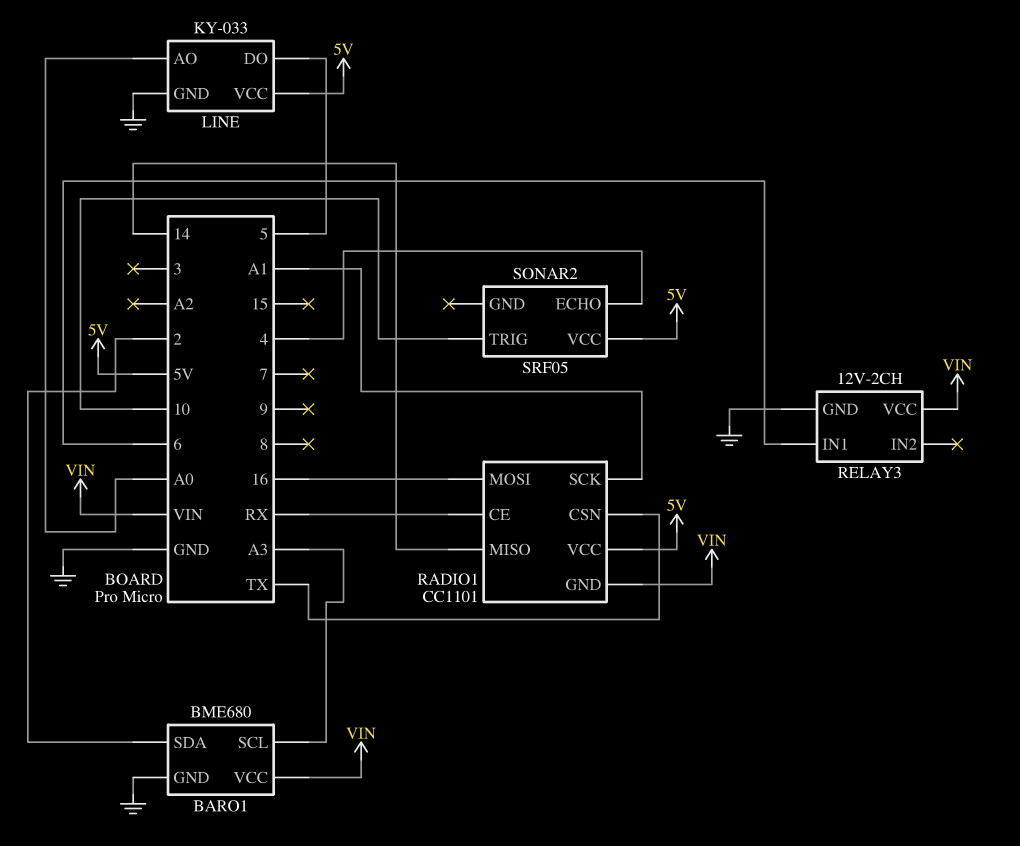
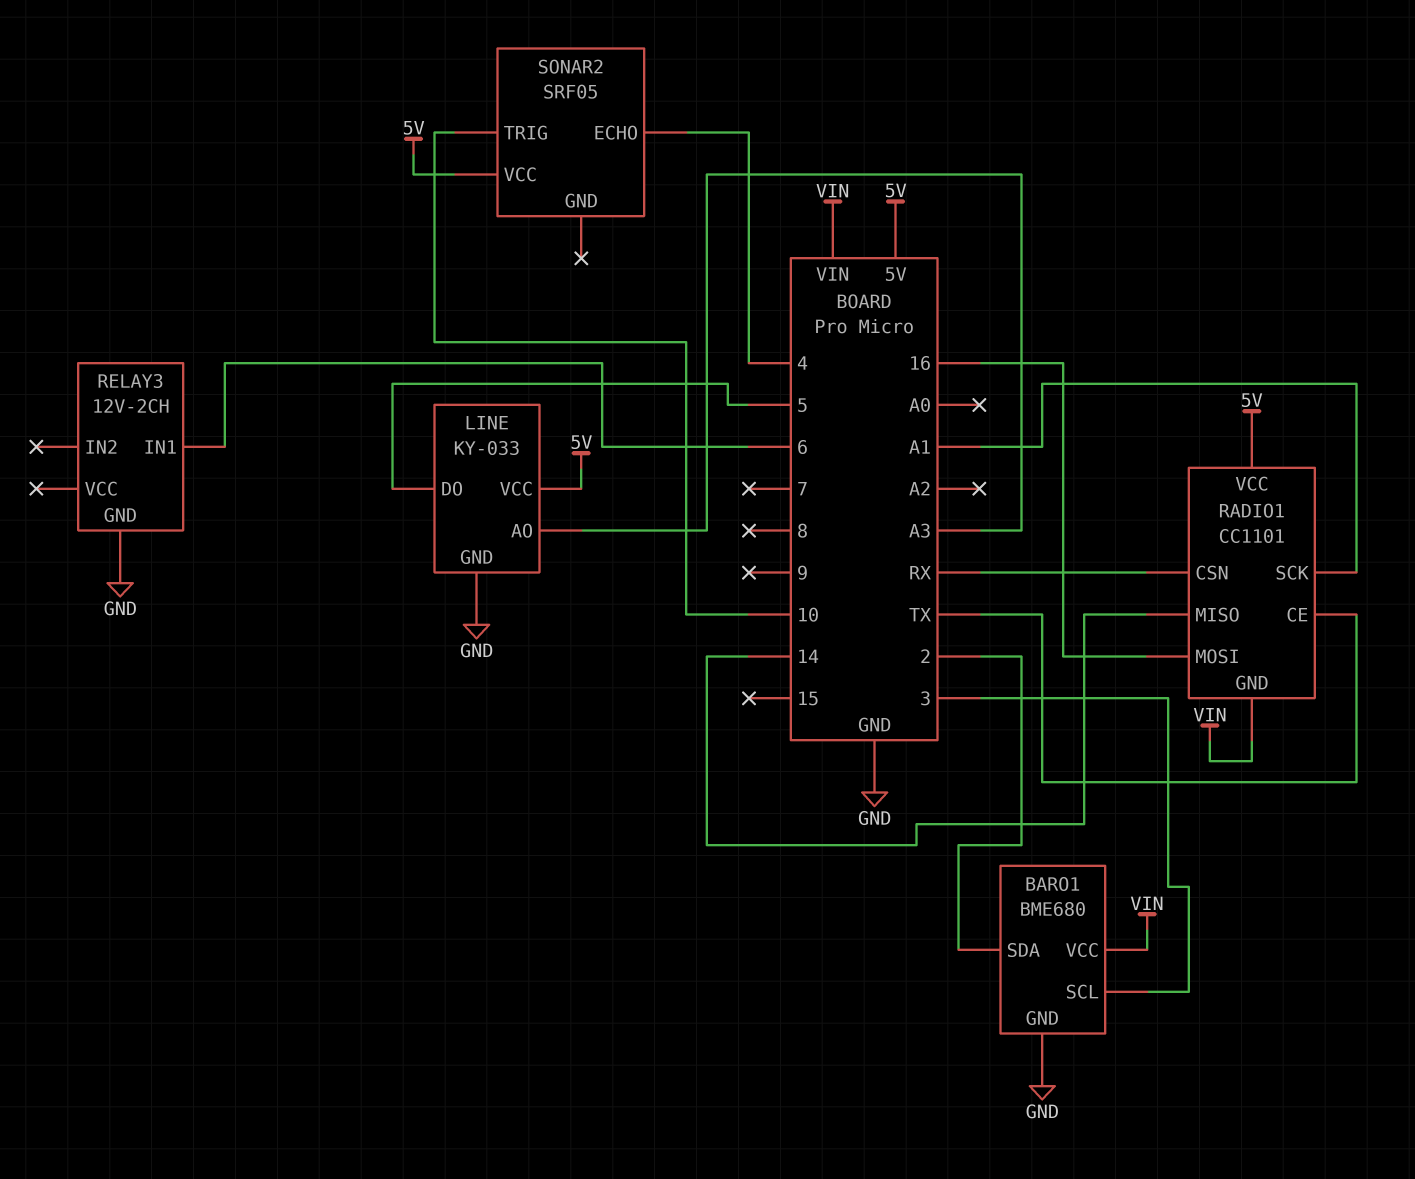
BARO1 pin SCL: A3 -> 3
LINE pin AO: A0 -> A3
RADIO1 pin CE: RX -> TX
RADIO1 pin CSN: TX -> RX
RELAY3 pin VCC: VIN -> none

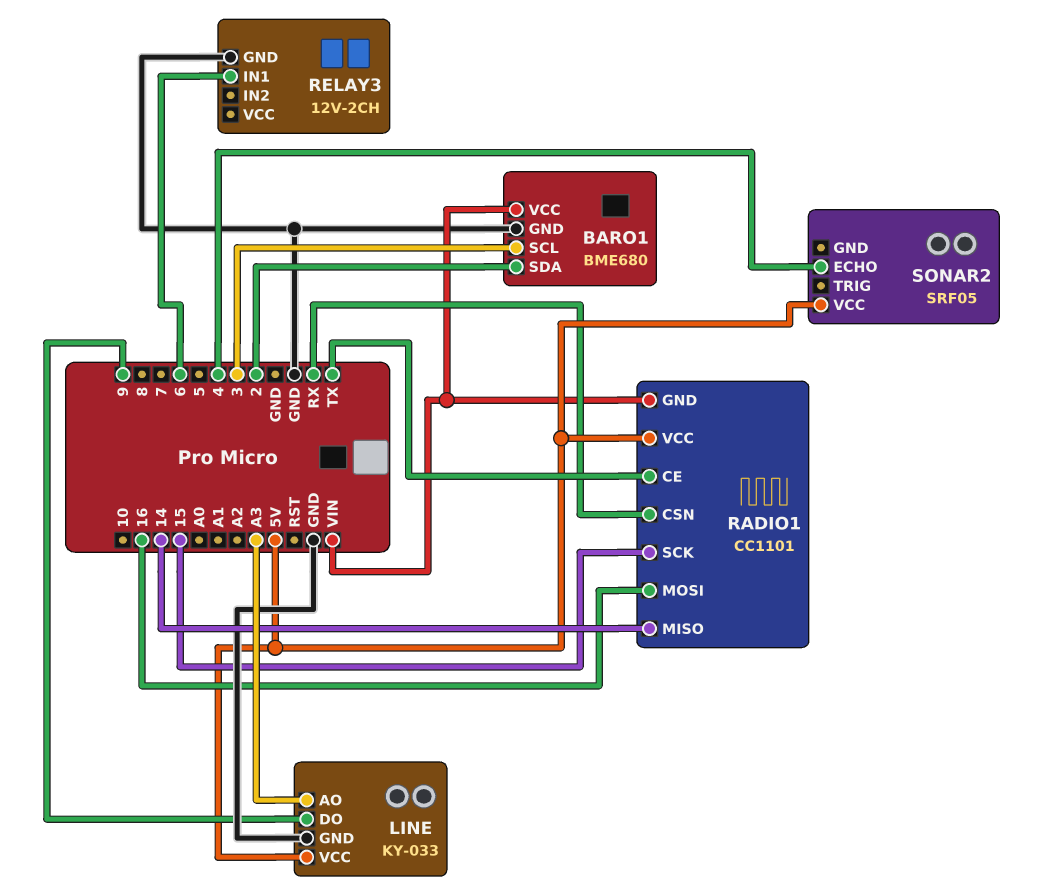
LINE pin DO: 5 -> 9
RADIO1 pin SCK: A1 -> 15
SONAR2 pin TRIG: 10 -> none

